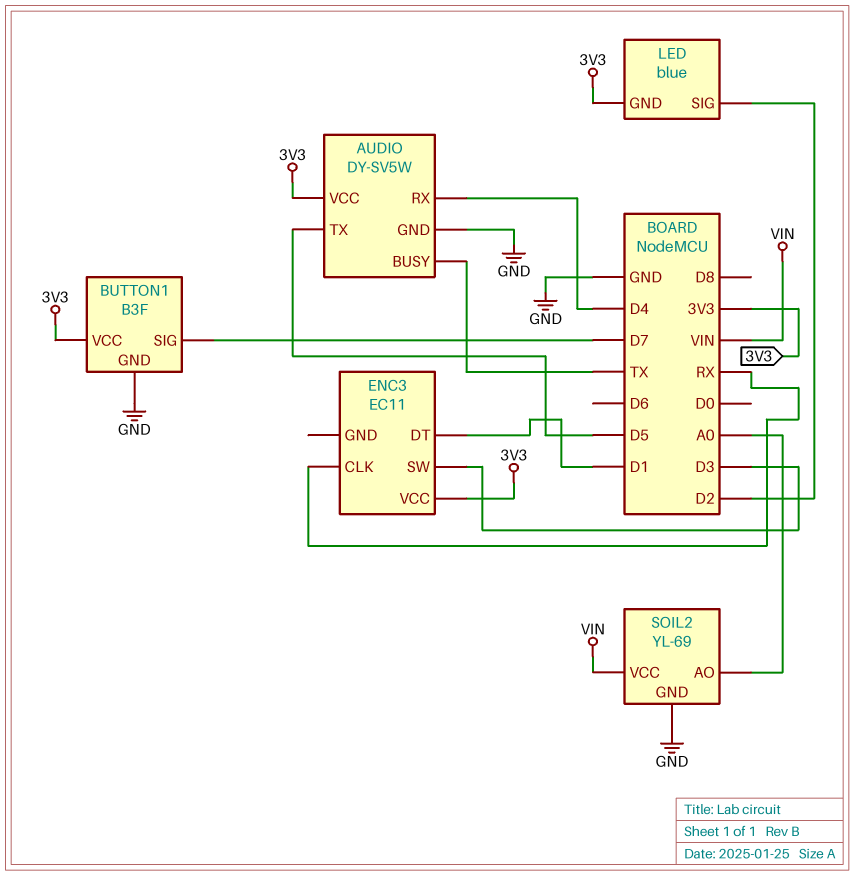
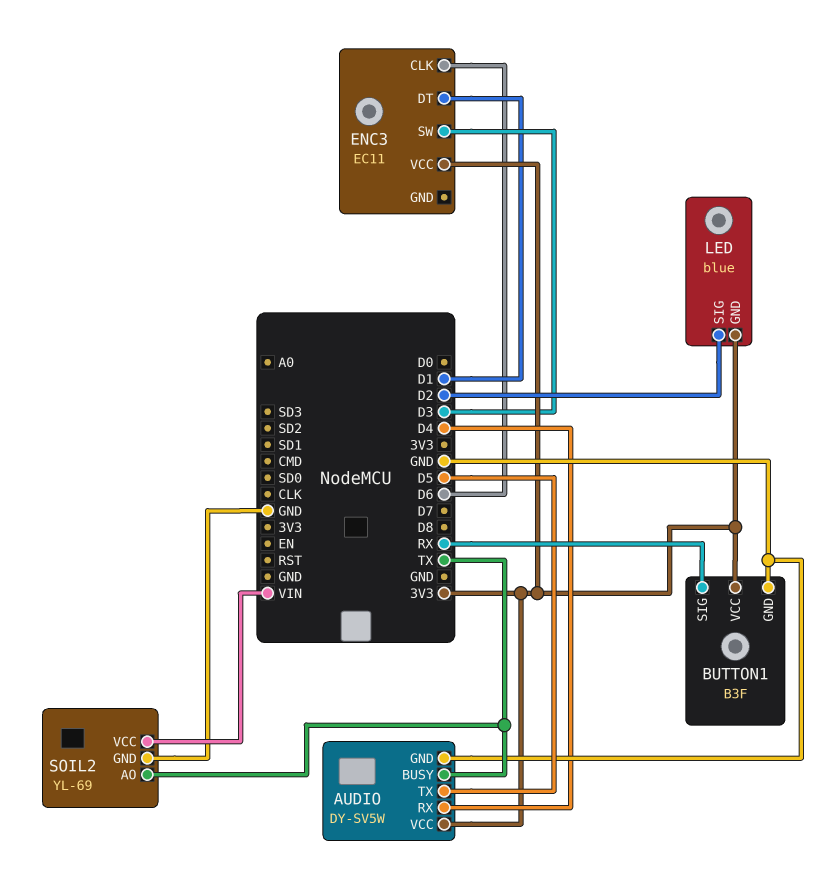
BUTTON1 pin SIG: D7 -> RX
ENC3 pin CLK: RX -> D6
SOIL2 pin AO: A0 -> TX

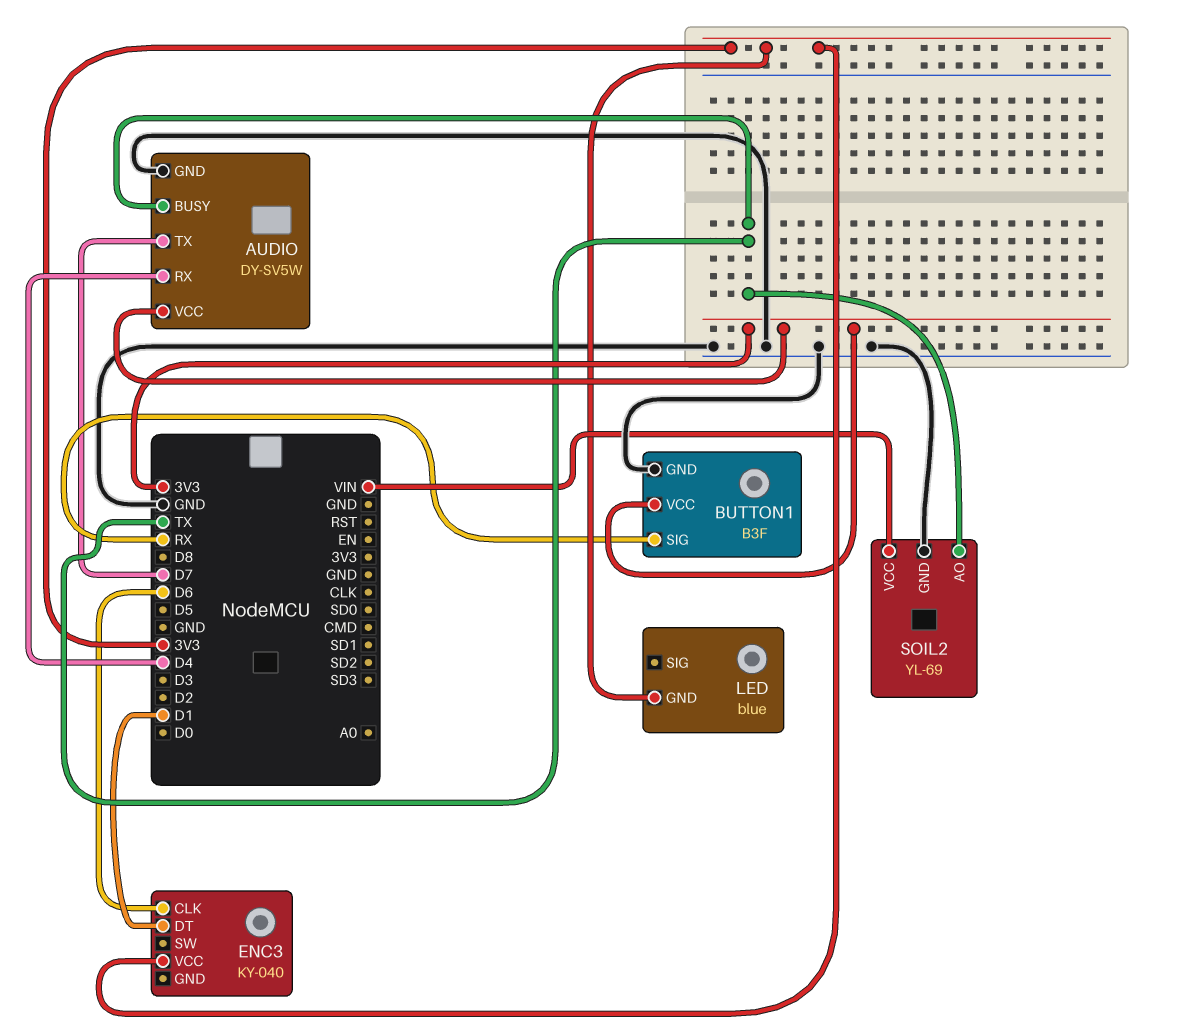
AUDIO pin TX: D5 -> D7
ENC3: EC11 -> KY-040
ENC3 pin SW: D3 -> none
LED pin SIG: D2 -> none

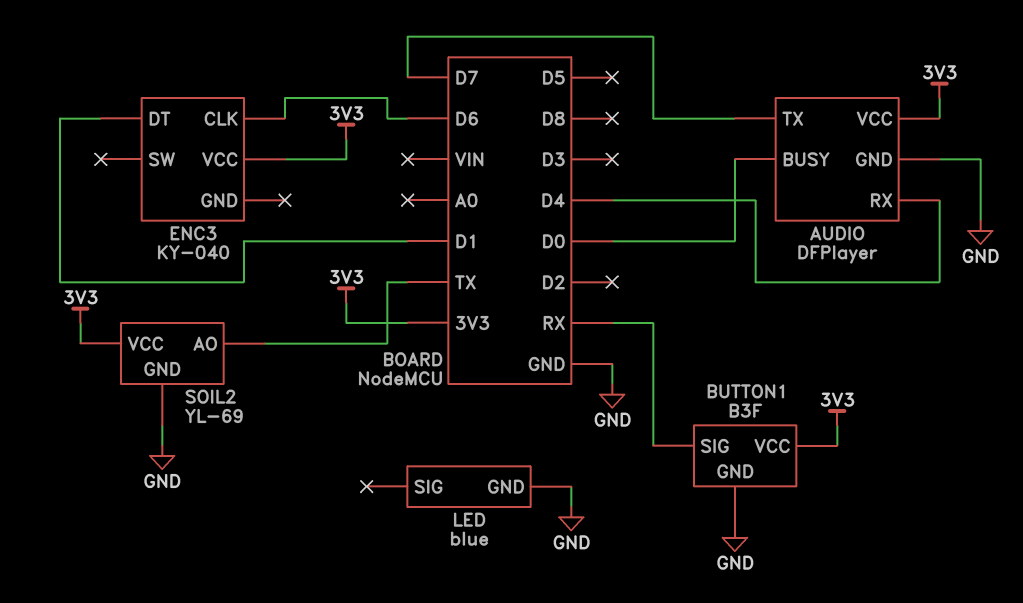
AUDIO: DY-SV5W -> DFPlayer
AUDIO pin BUSY: TX -> D0
LED pin GND: 3V3 -> GND
SOIL2 pin VCC: VIN -> 3V3

